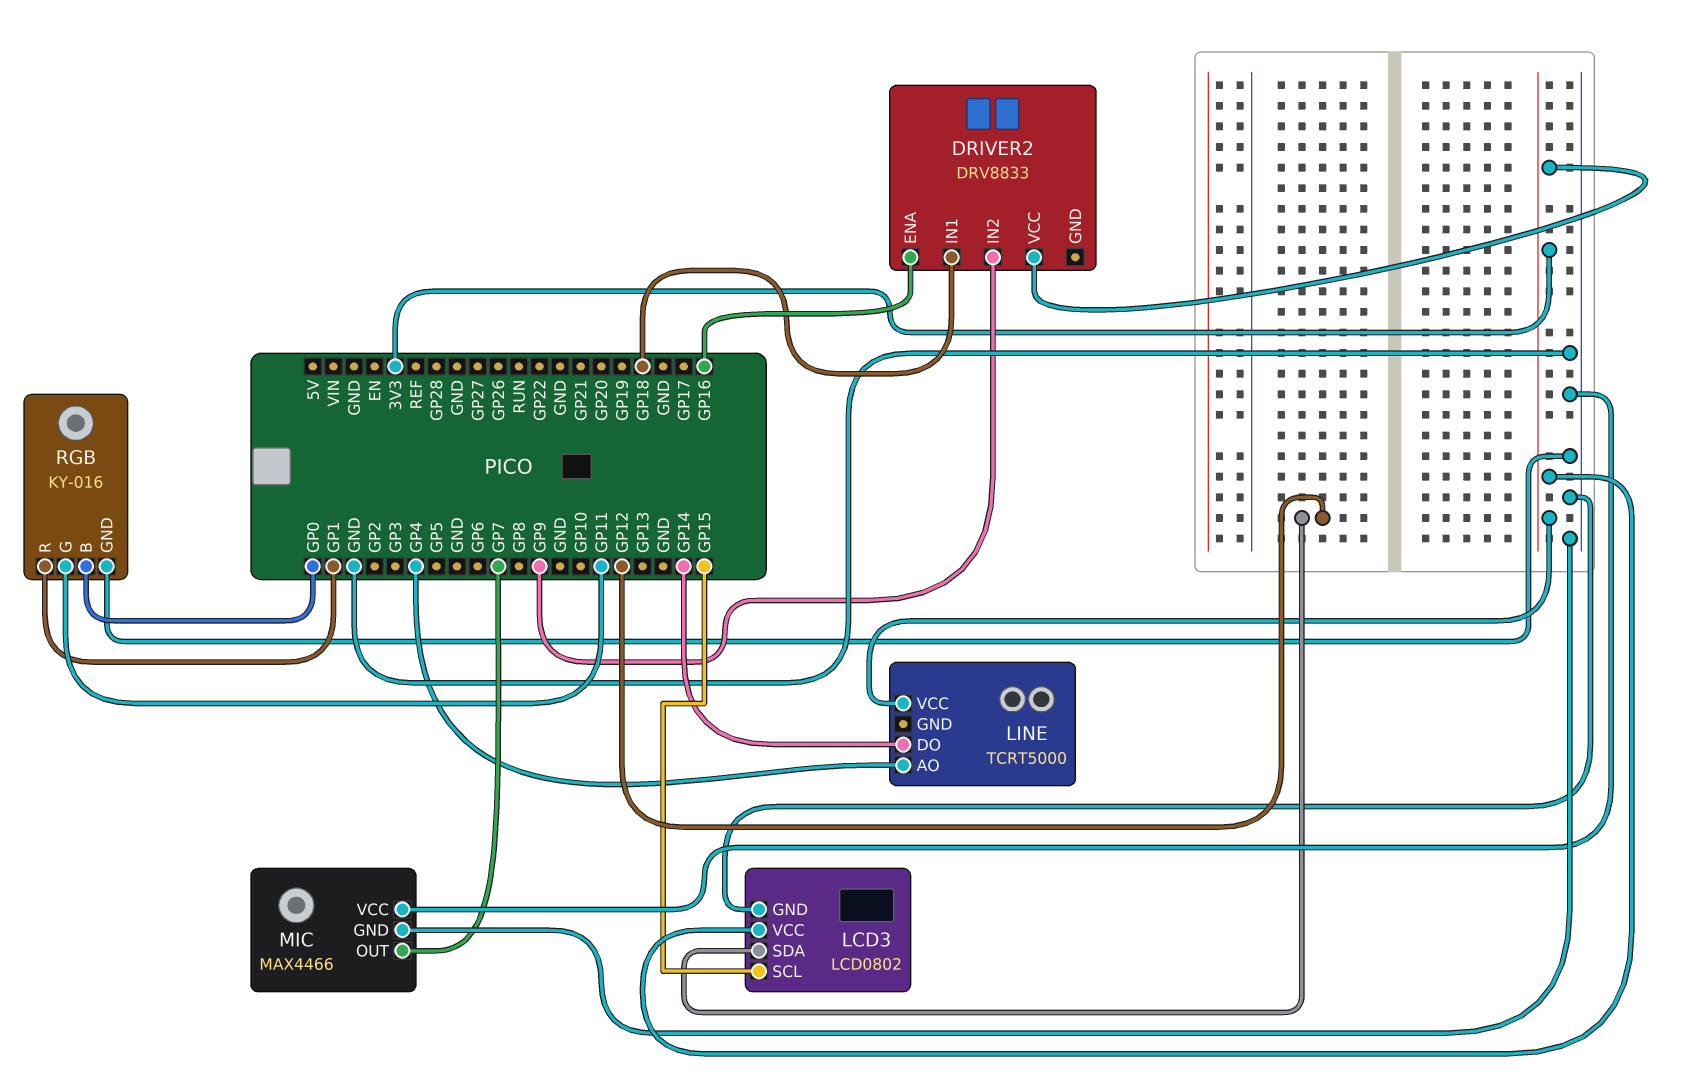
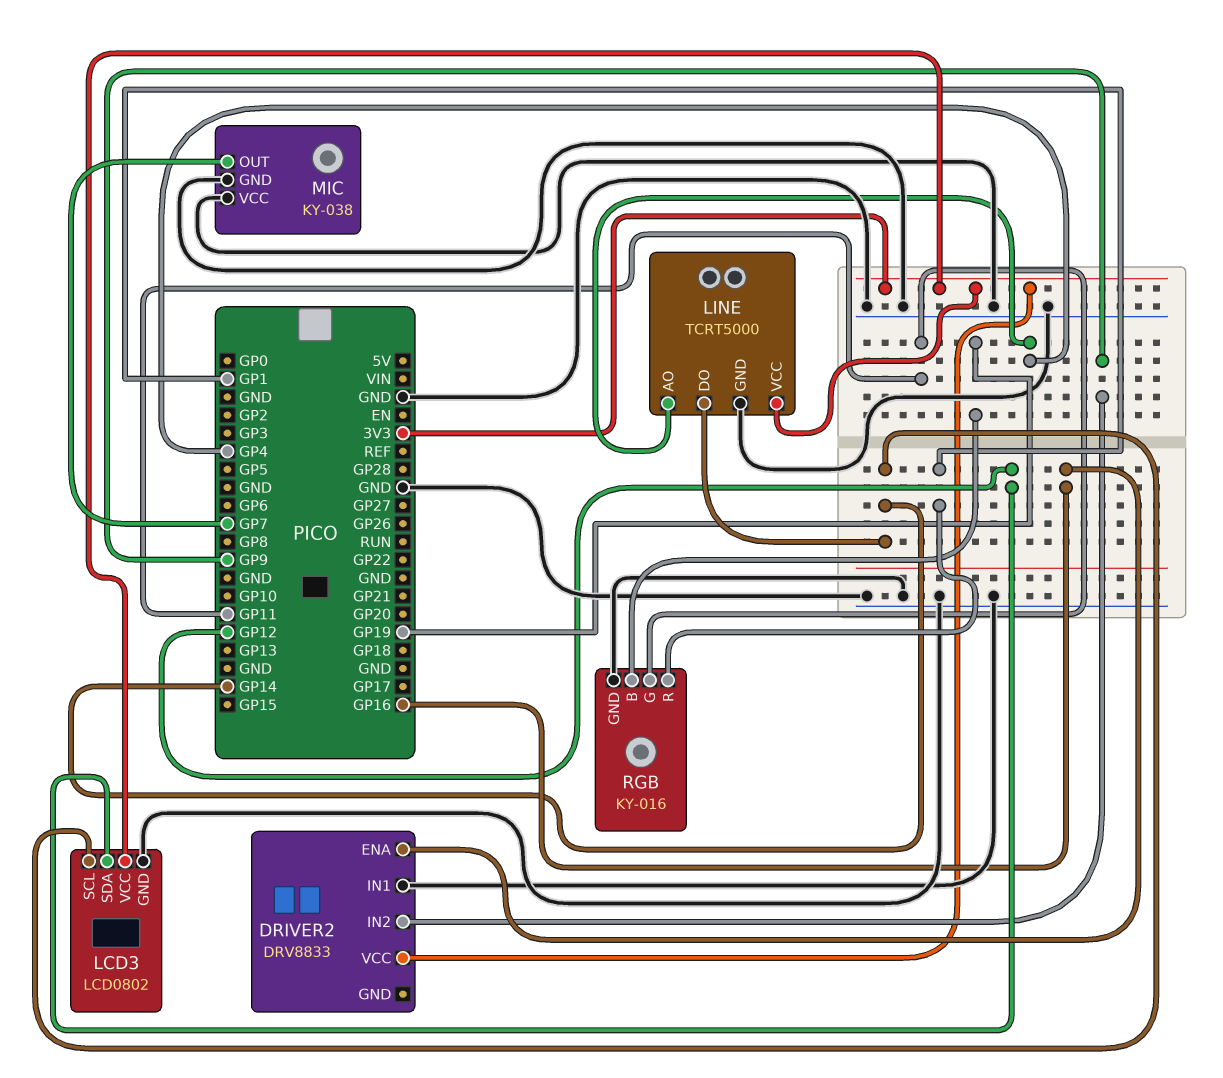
DRIVER2 pin IN1: GP18 -> GND
LCD3 pin SCL: GP15 -> GP14
LINE pin GND: none -> GND
MIC: MAX4466 -> KY-038
RGB pin B: GP0 -> GP19

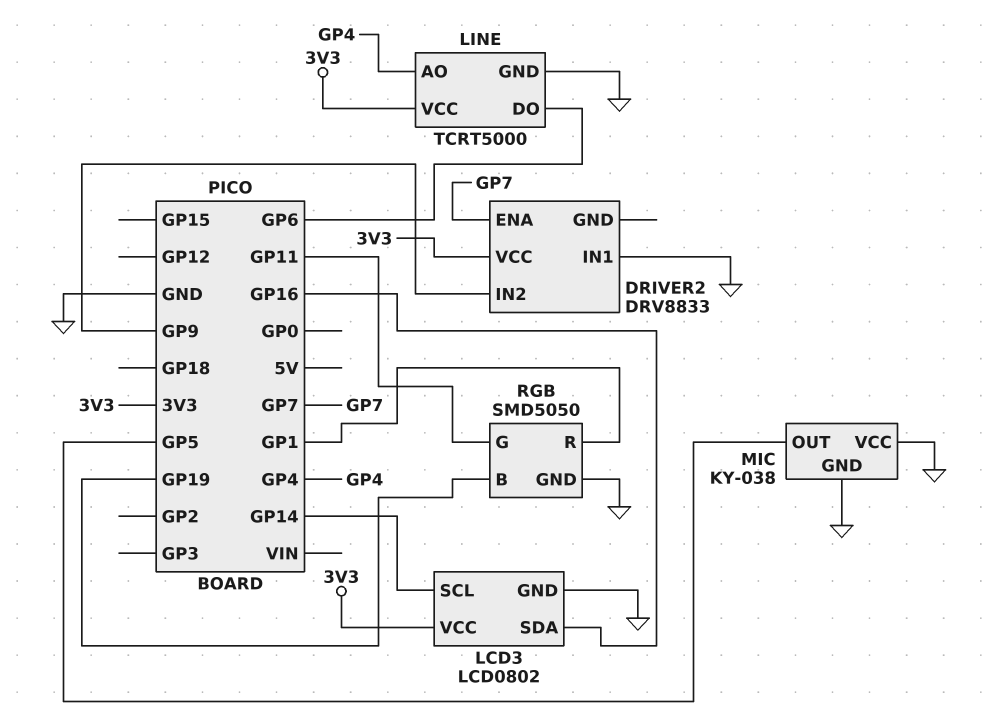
DRIVER2 pin ENA: GP16 -> GP7
LCD3 pin SDA: GP12 -> GP16
LINE pin DO: GP14 -> GP6
MIC pin OUT: GP7 -> GP5
RGB: KY-016 -> SMD5050

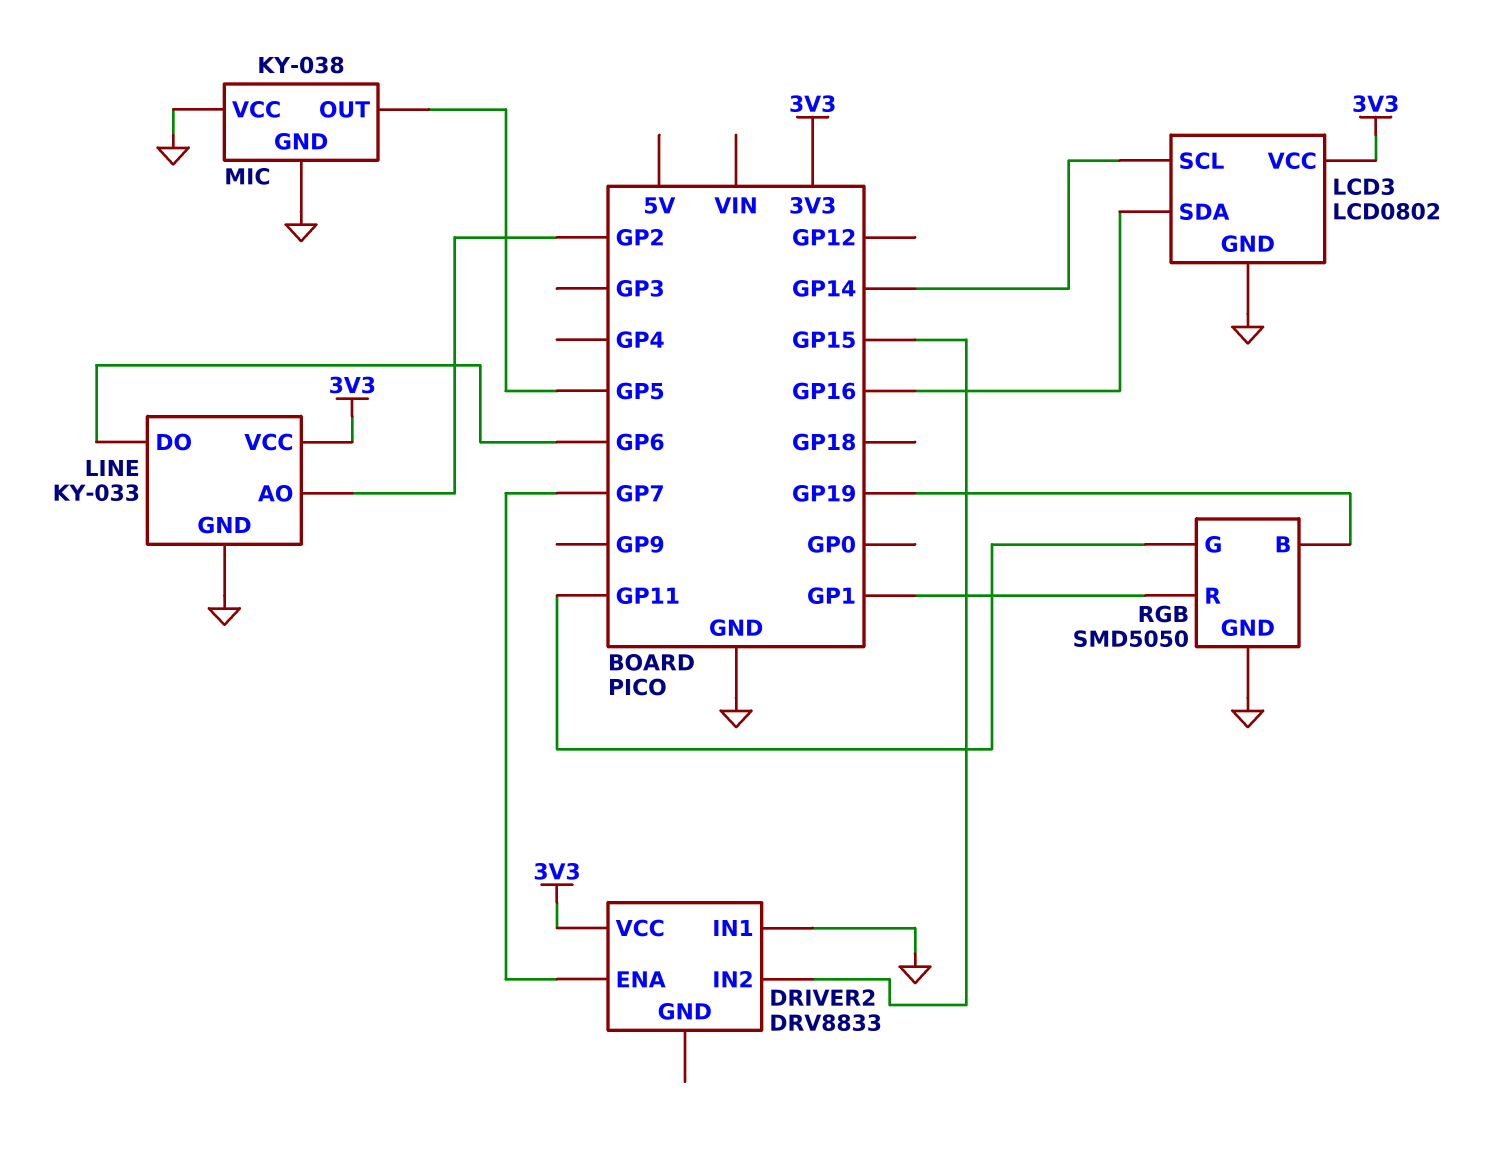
DRIVER2 pin IN2: GP9 -> GP15
LINE: TCRT5000 -> KY-033
LINE pin AO: GP4 -> GP2

